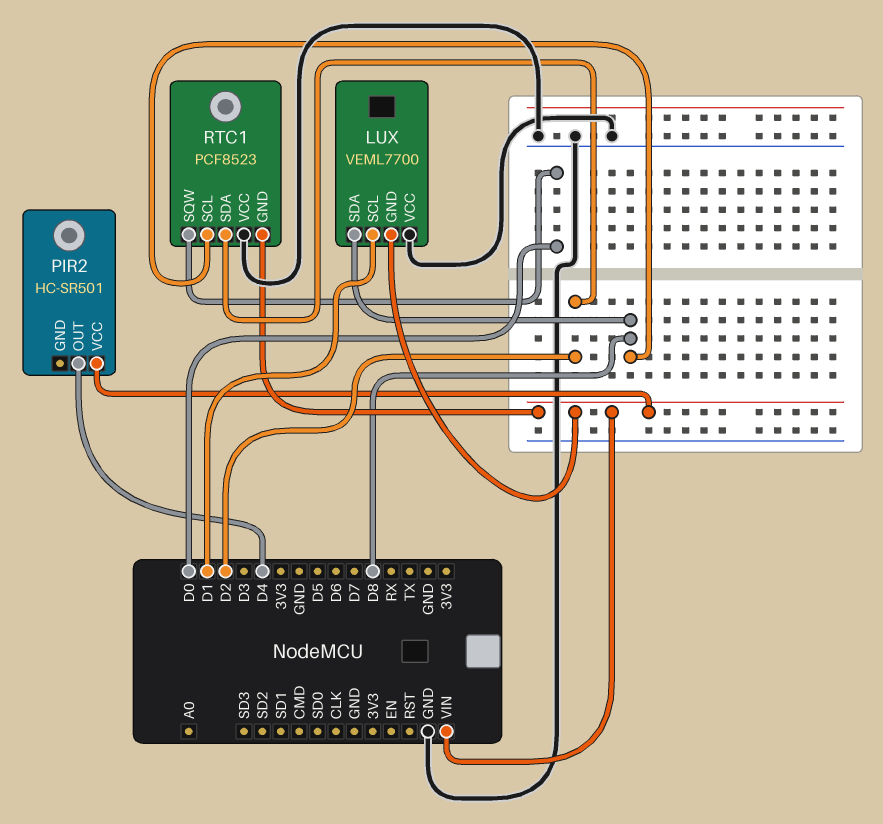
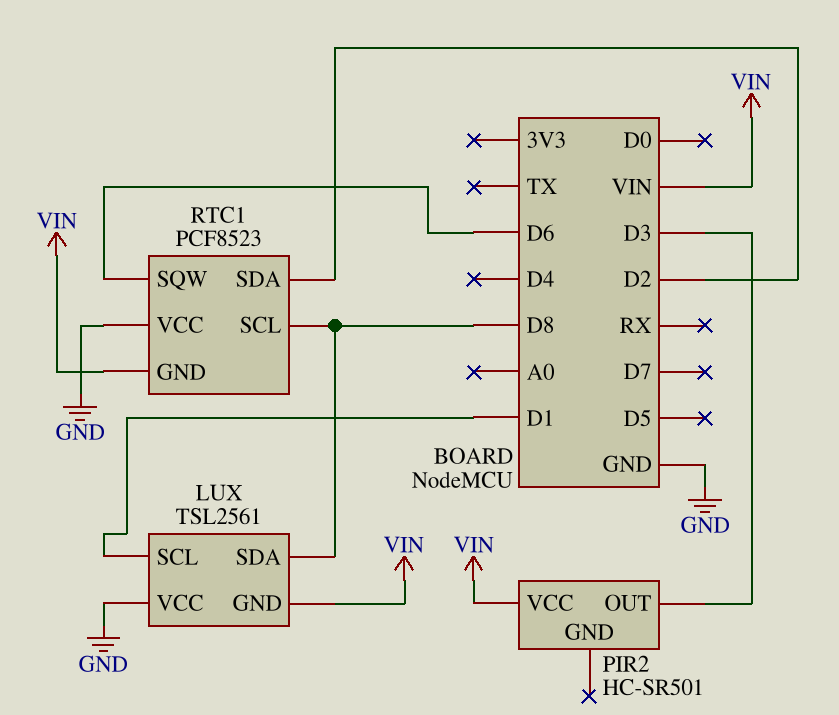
LUX: VEML7700 -> TSL2561
PIR2 pin OUT: D4 -> D3
RTC1 pin SQW: D0 -> D6

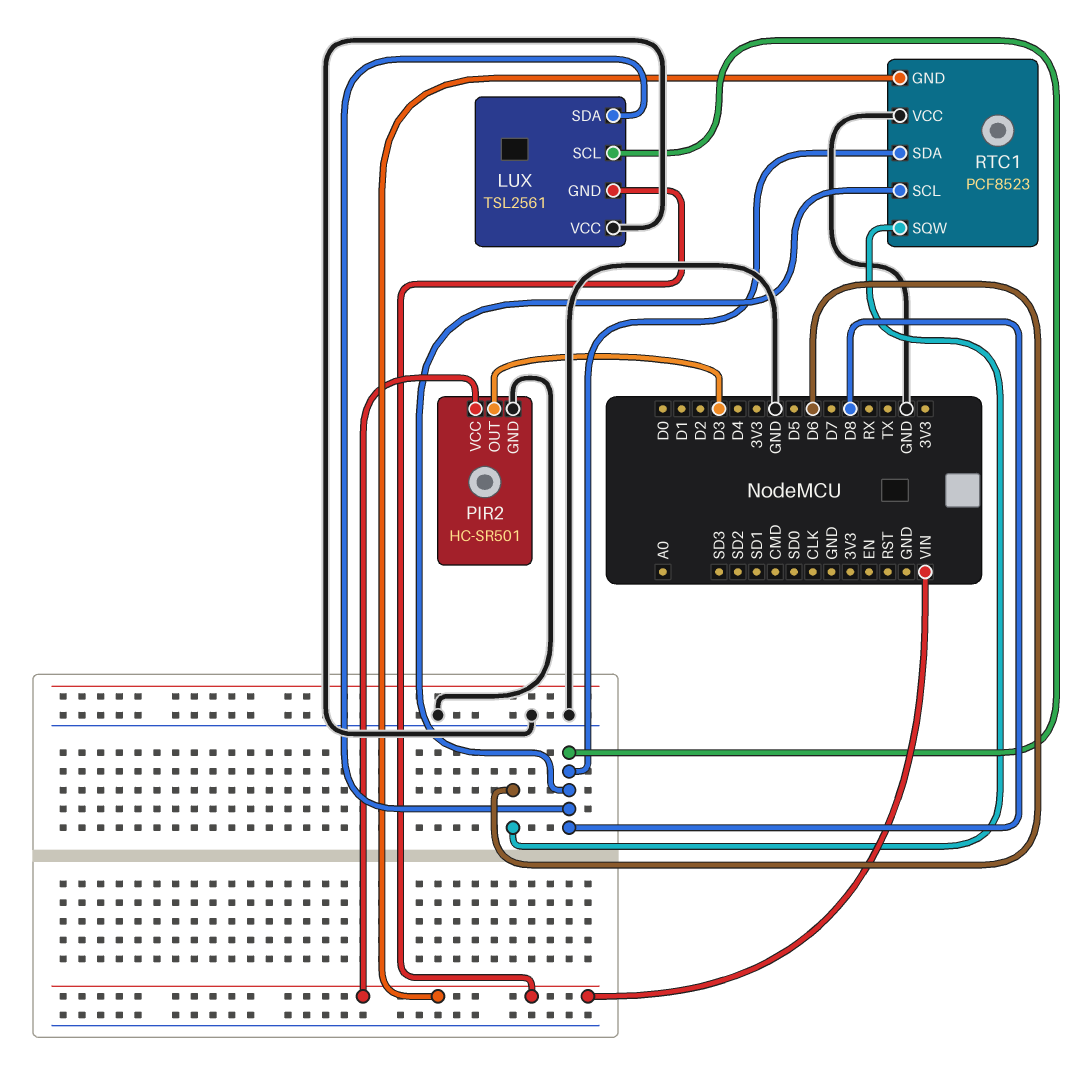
LUX pin SCL: D1 -> D8
PIR2 pin GND: none -> GND
RTC1 pin SDA: D2 -> D8

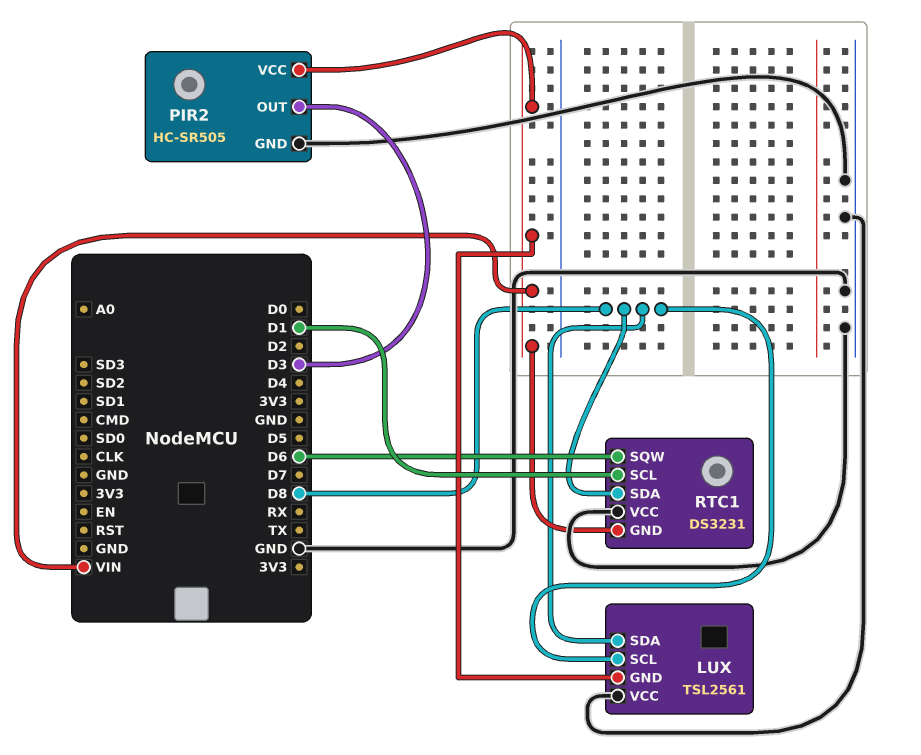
PIR2: HC-SR501 -> HC-SR505
RTC1: PCF8523 -> DS3231
RTC1 pin SCL: D8 -> D1

